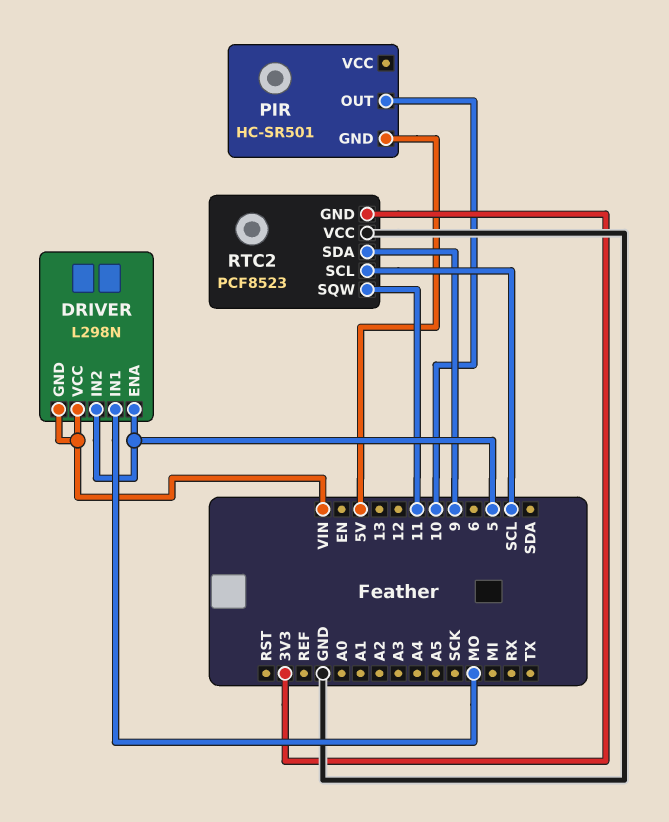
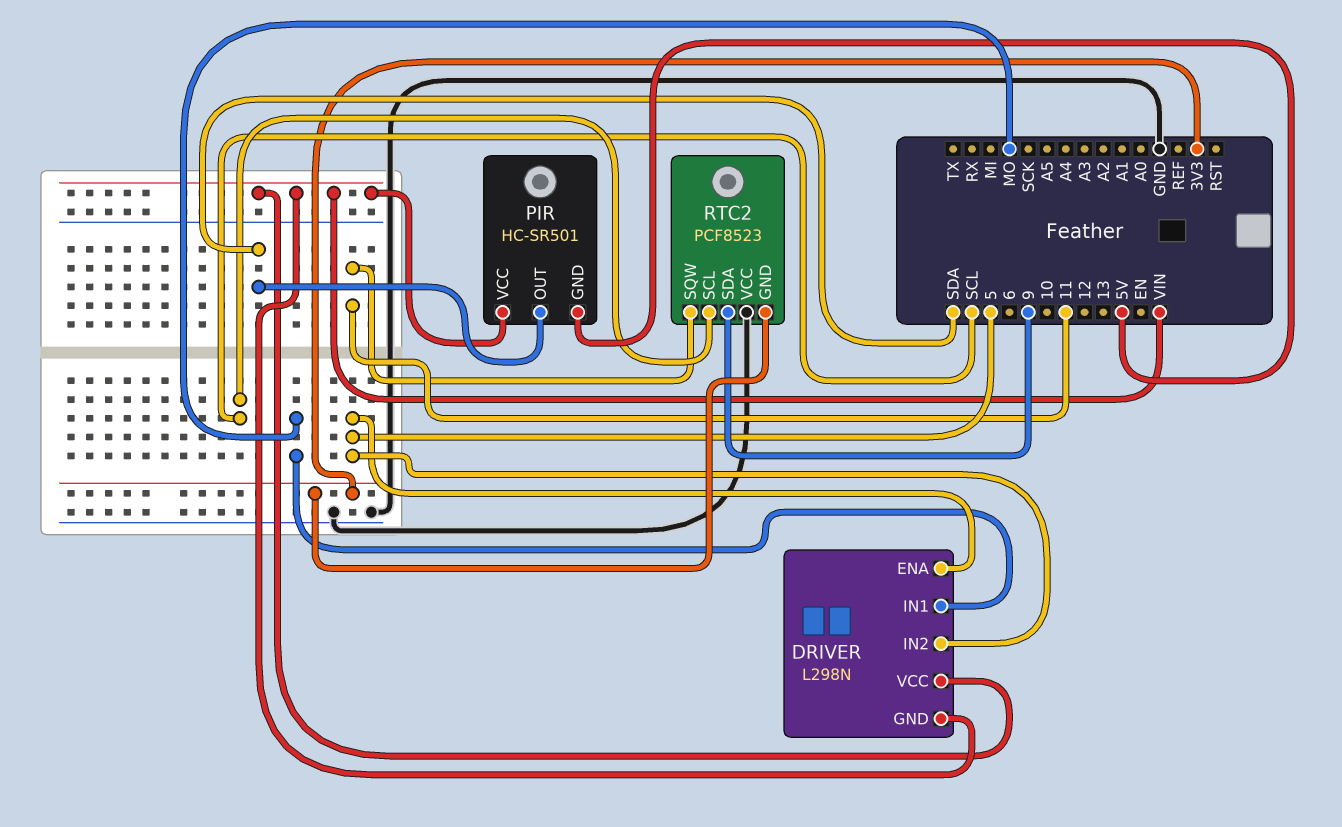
PIR pin OUT: 10 -> SDA
PIR pin VCC: none -> VIN

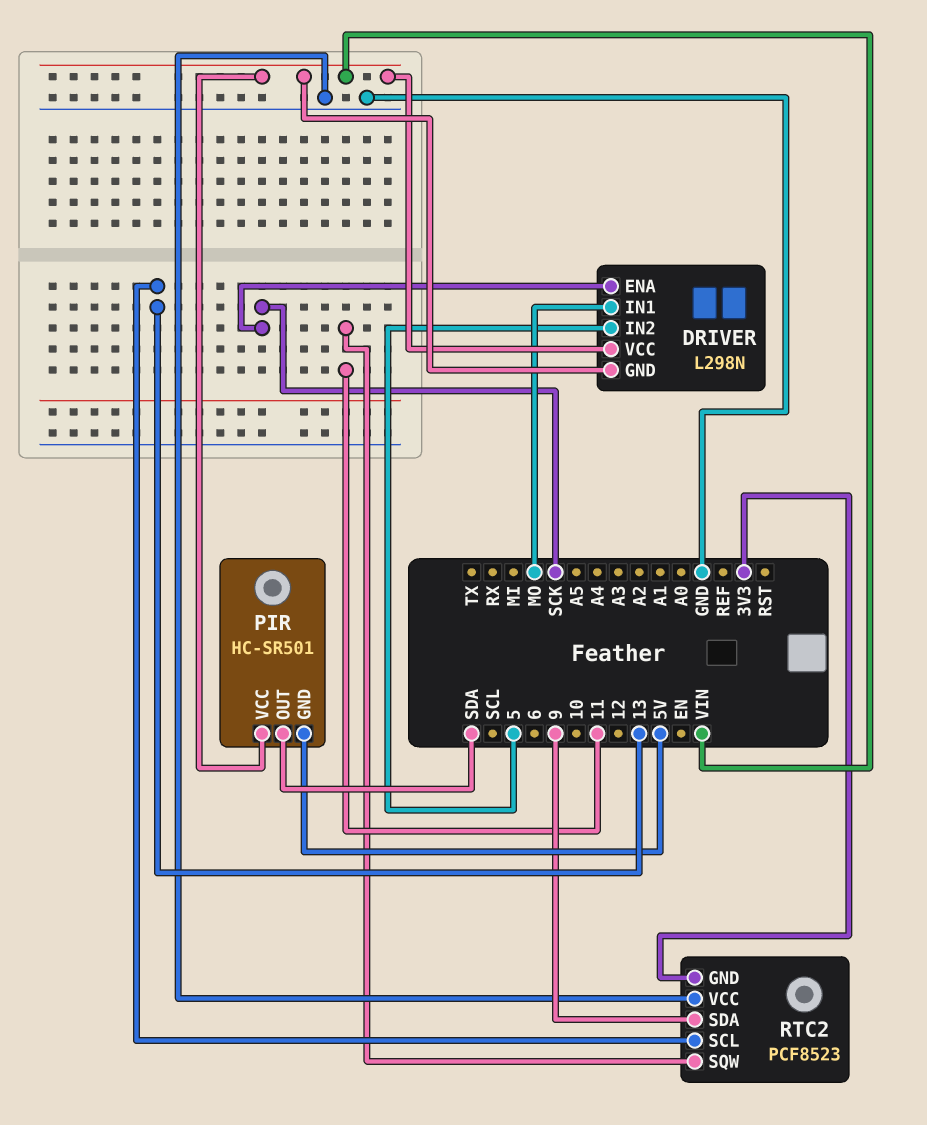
DRIVER pin ENA: 5 -> SCK
RTC2 pin SCL: SCL -> 13

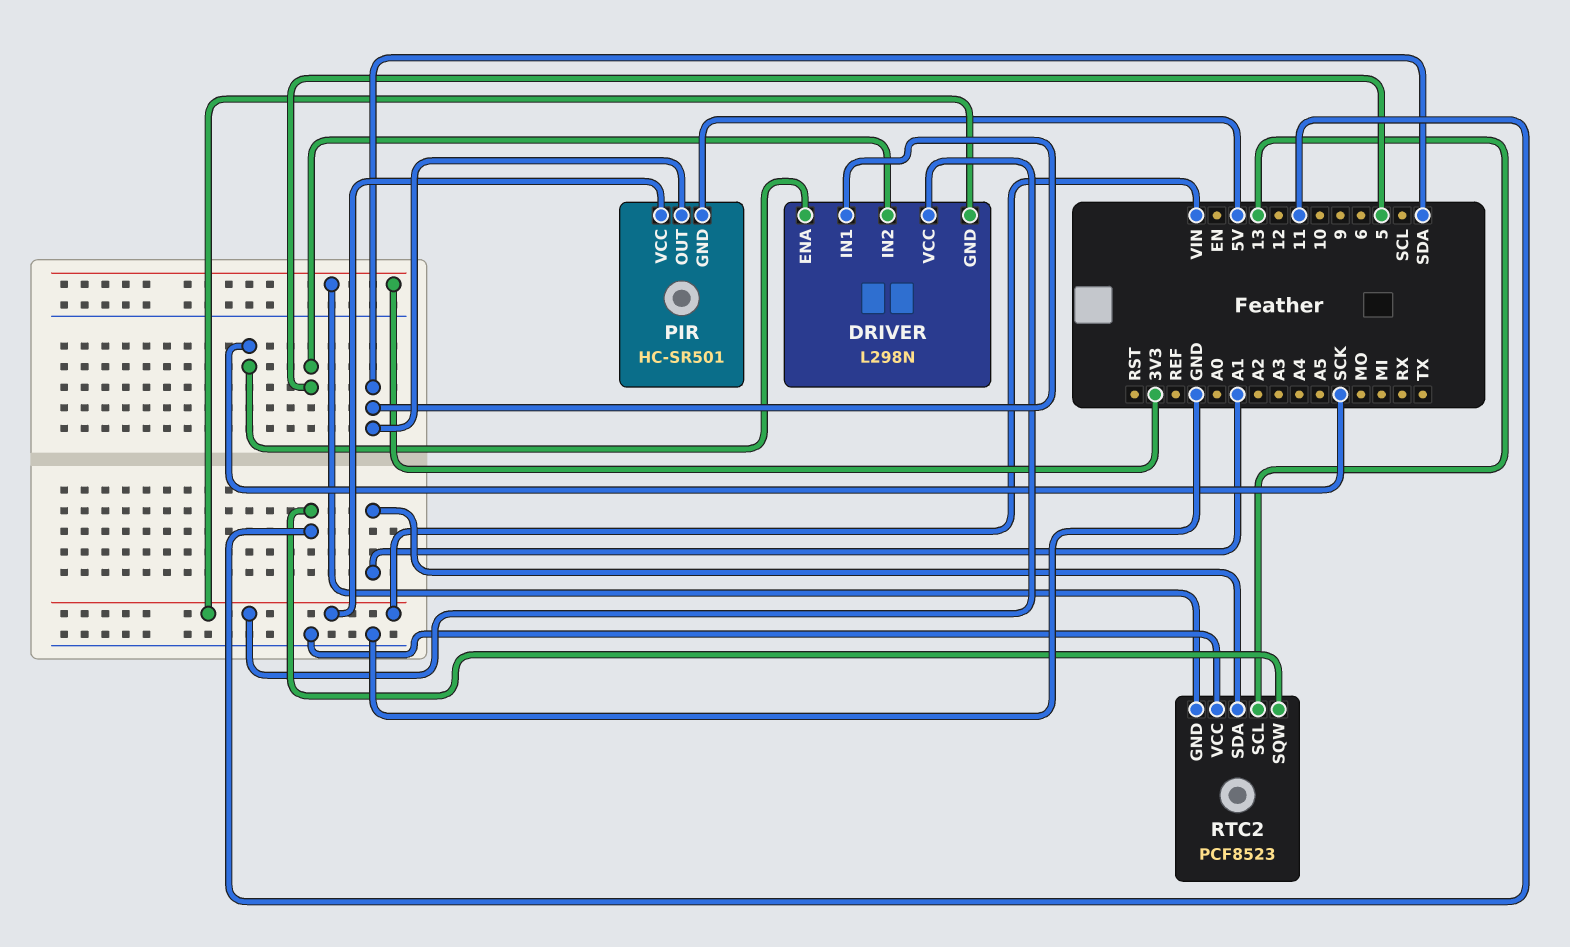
DRIVER pin IN1: MO -> SDA
RTC2 pin SDA: 9 -> A1

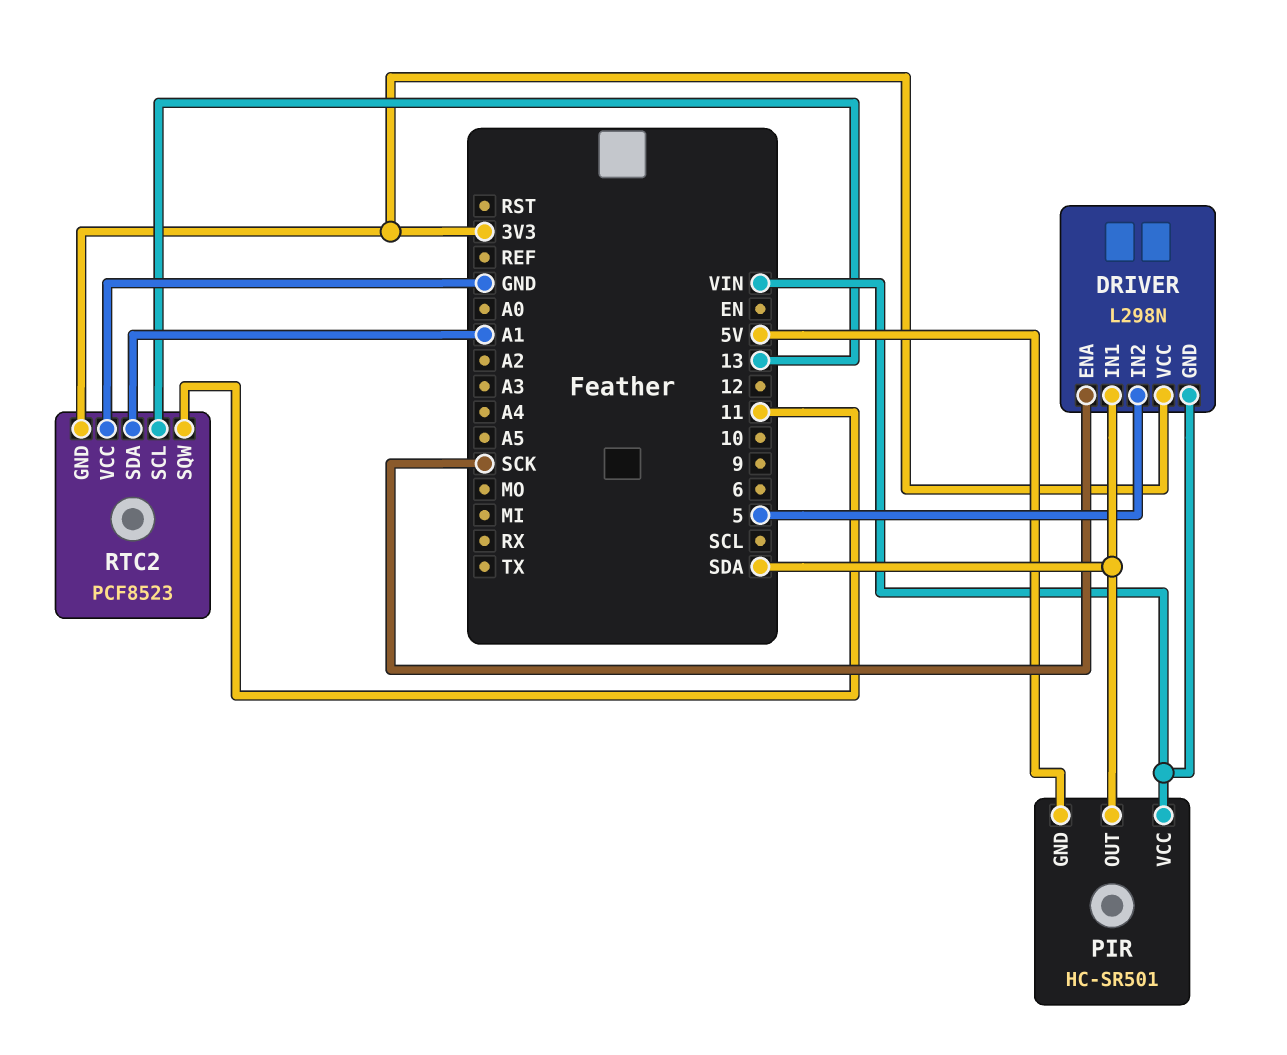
DRIVER pin VCC: VIN -> 3V3

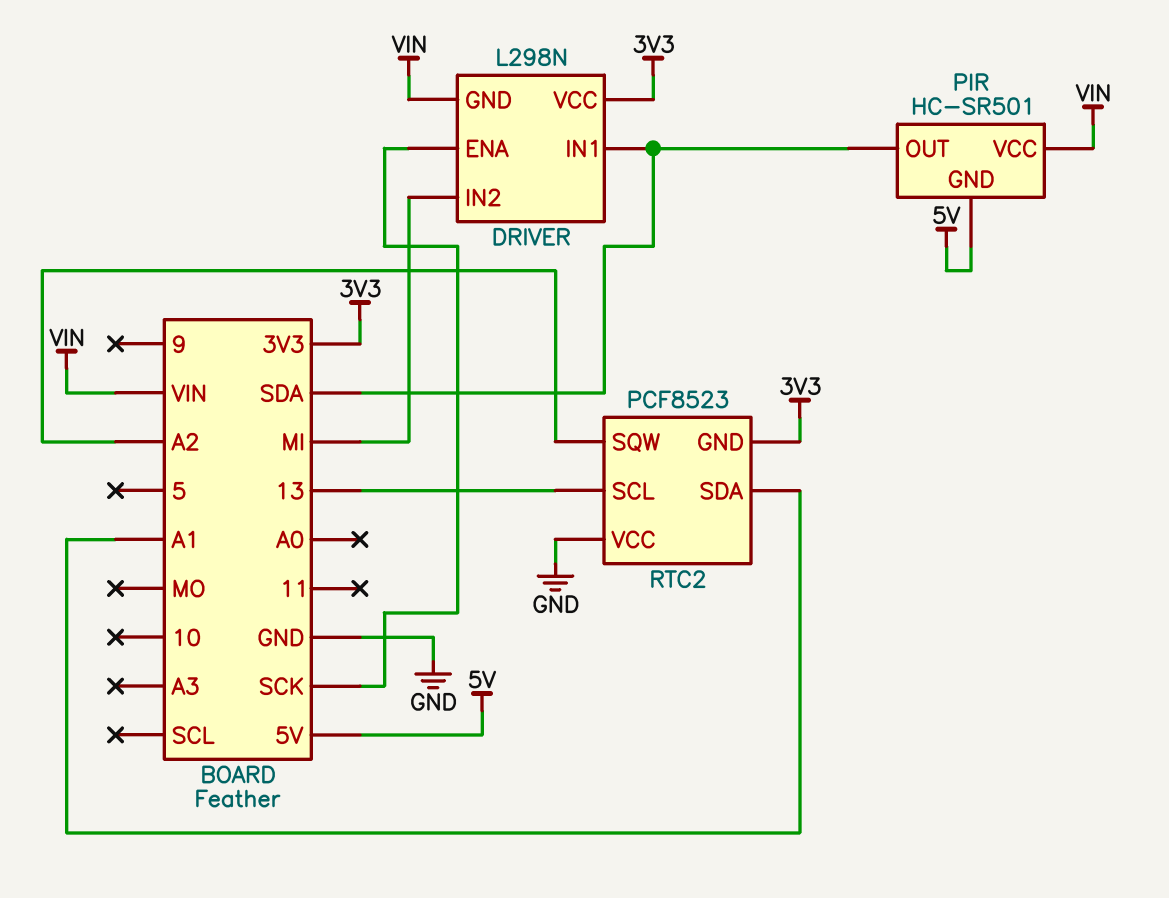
DRIVER pin IN2: 5 -> MI
RTC2 pin SQW: 11 -> A2

